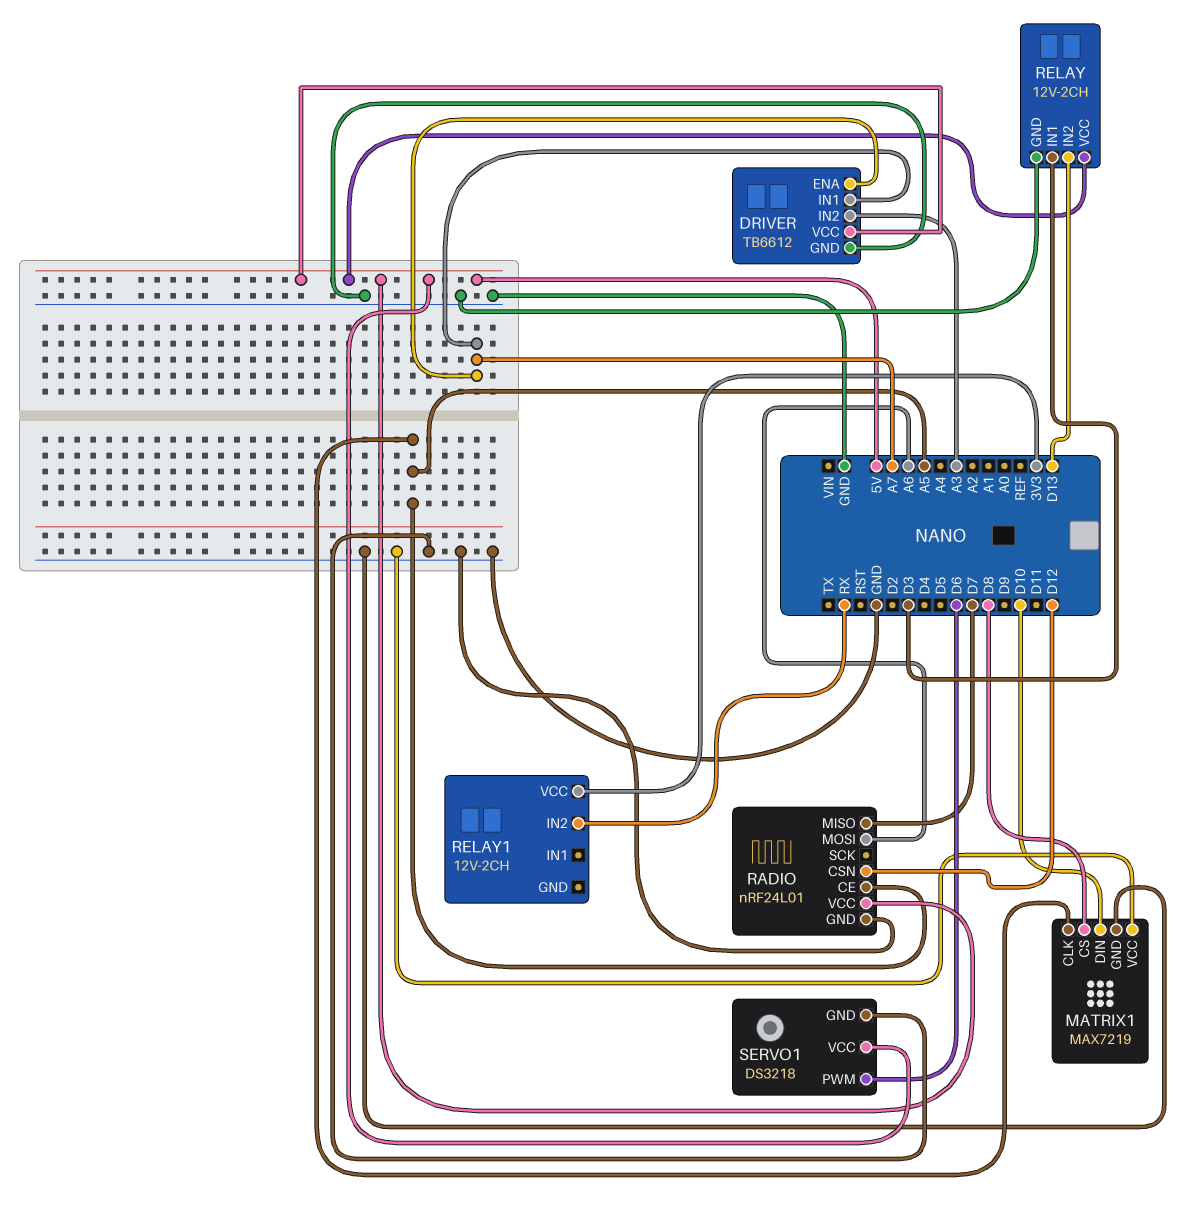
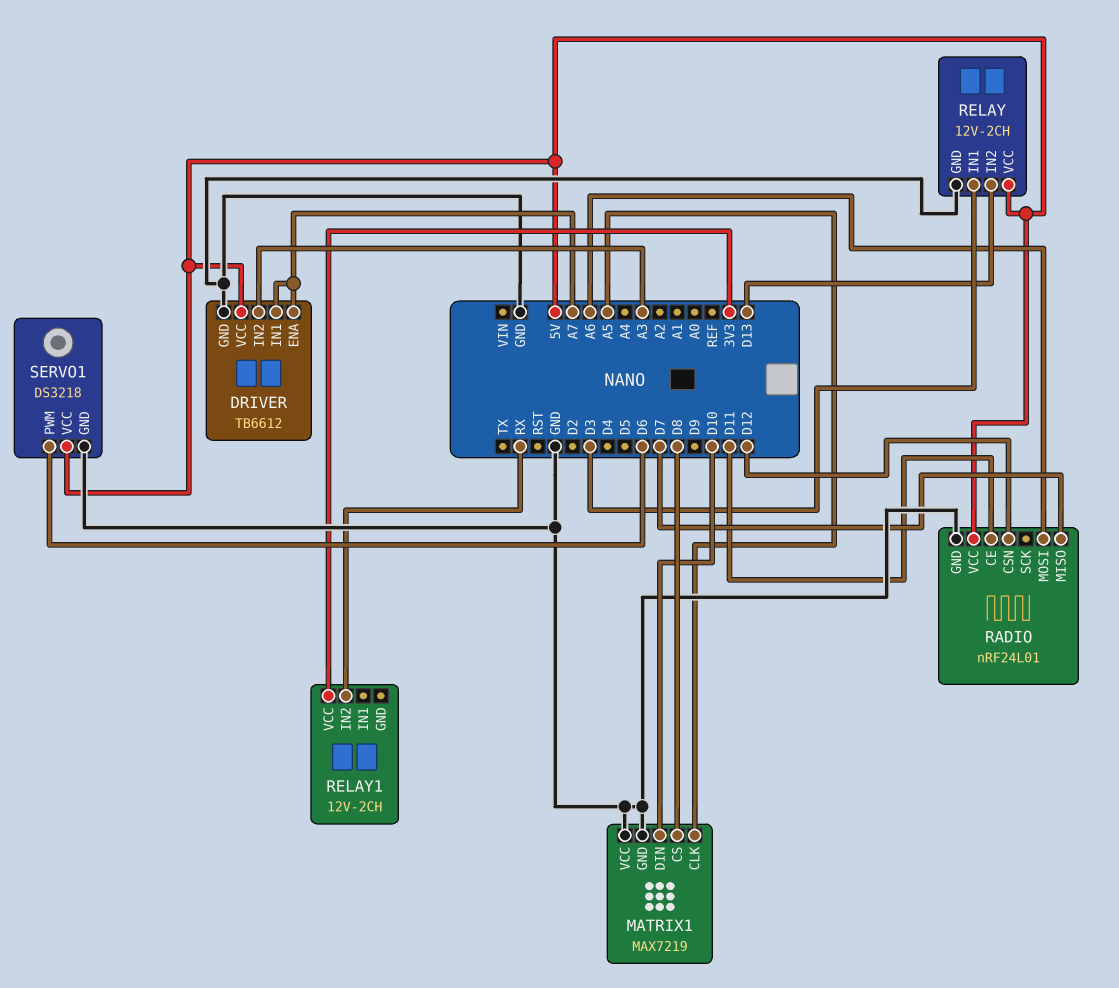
RADIO pin CE: A5 -> D11

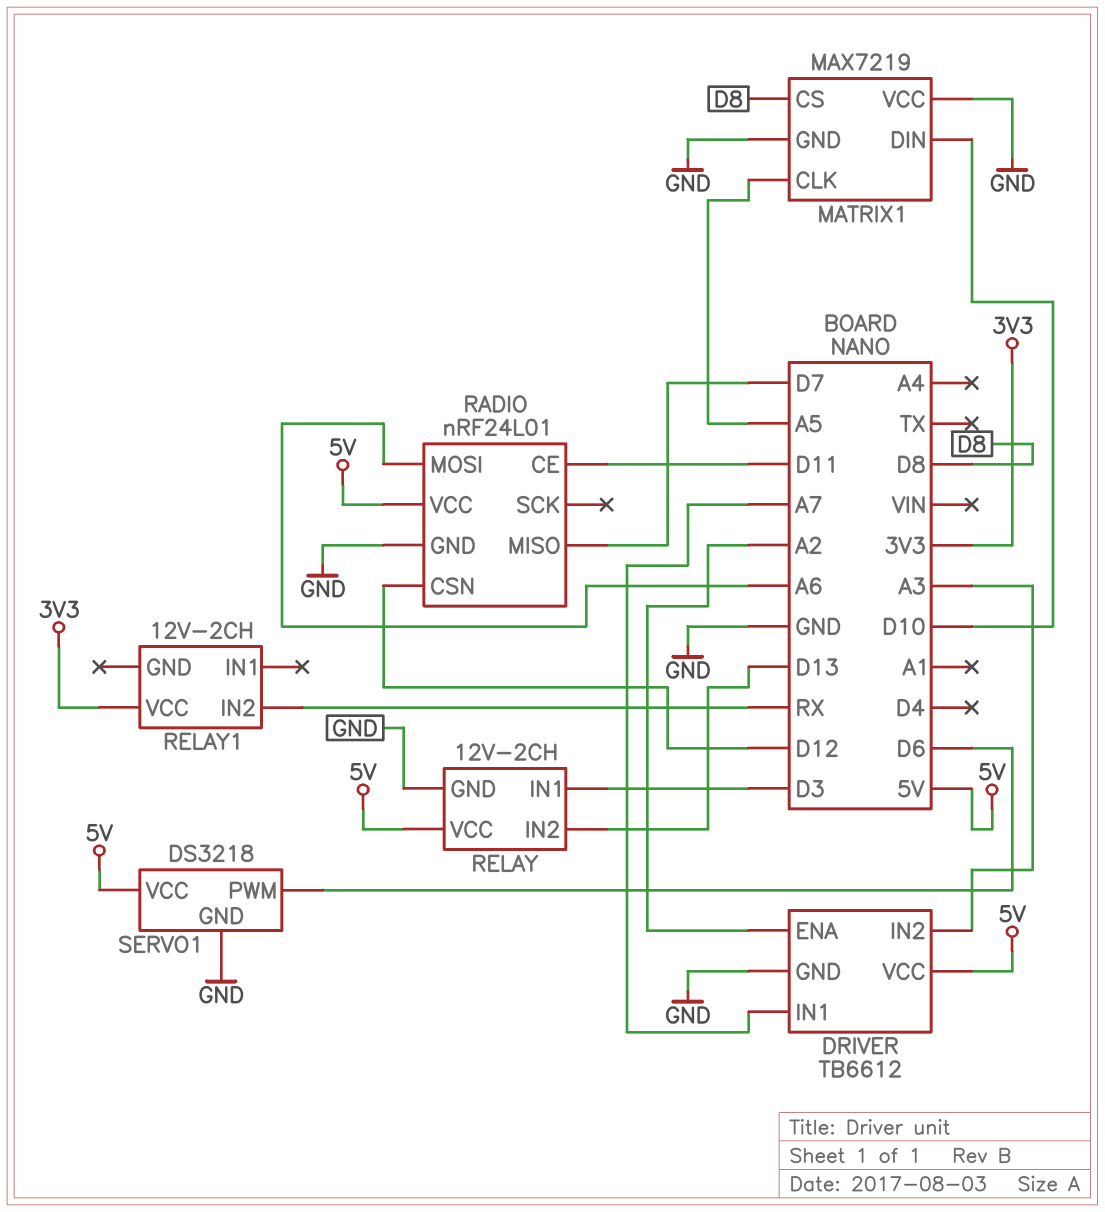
DRIVER pin ENA: A7 -> A2

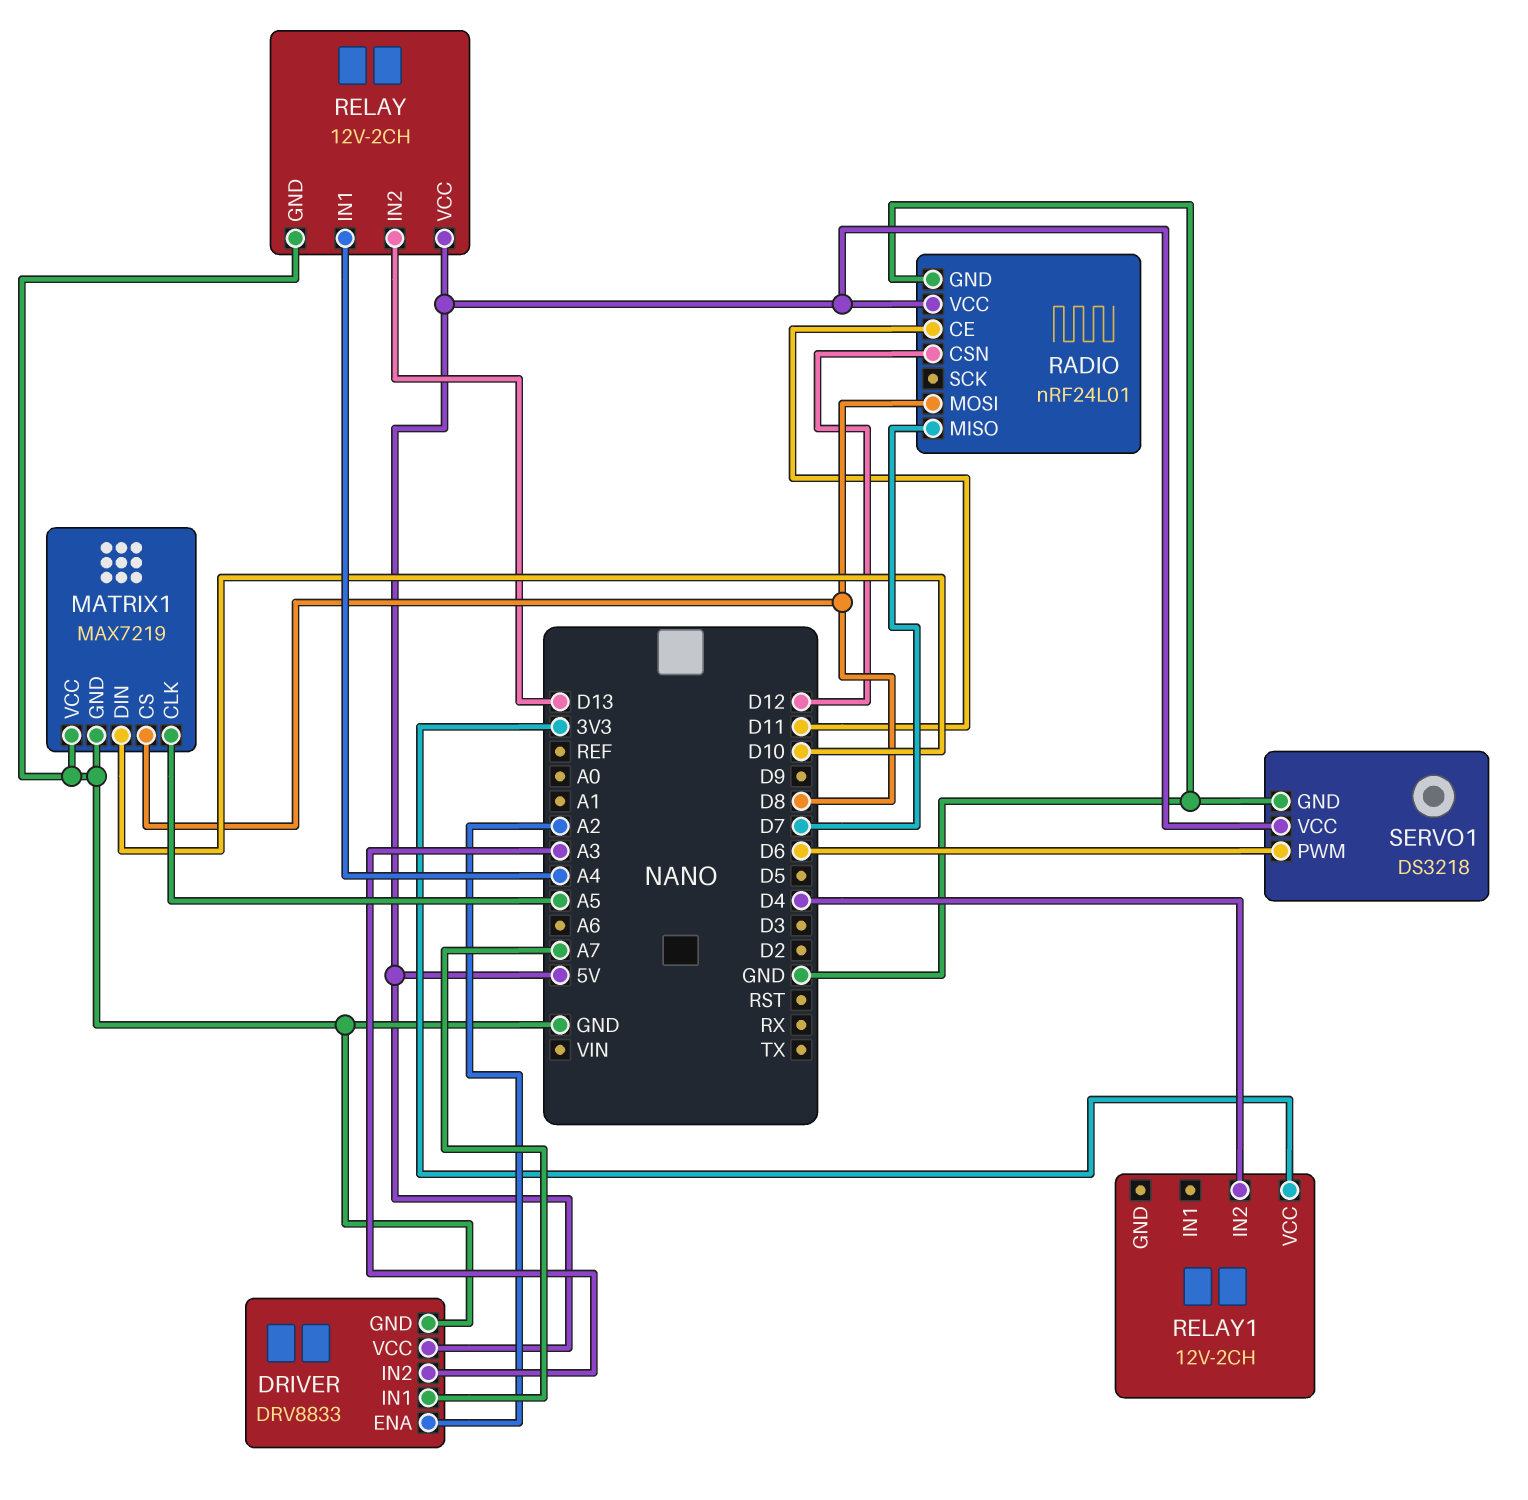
DRIVER: TB6612 -> DRV8833
RADIO pin MOSI: A6 -> D8
RELAY pin IN1: D3 -> A4
RELAY1 pin IN2: RX -> D4

